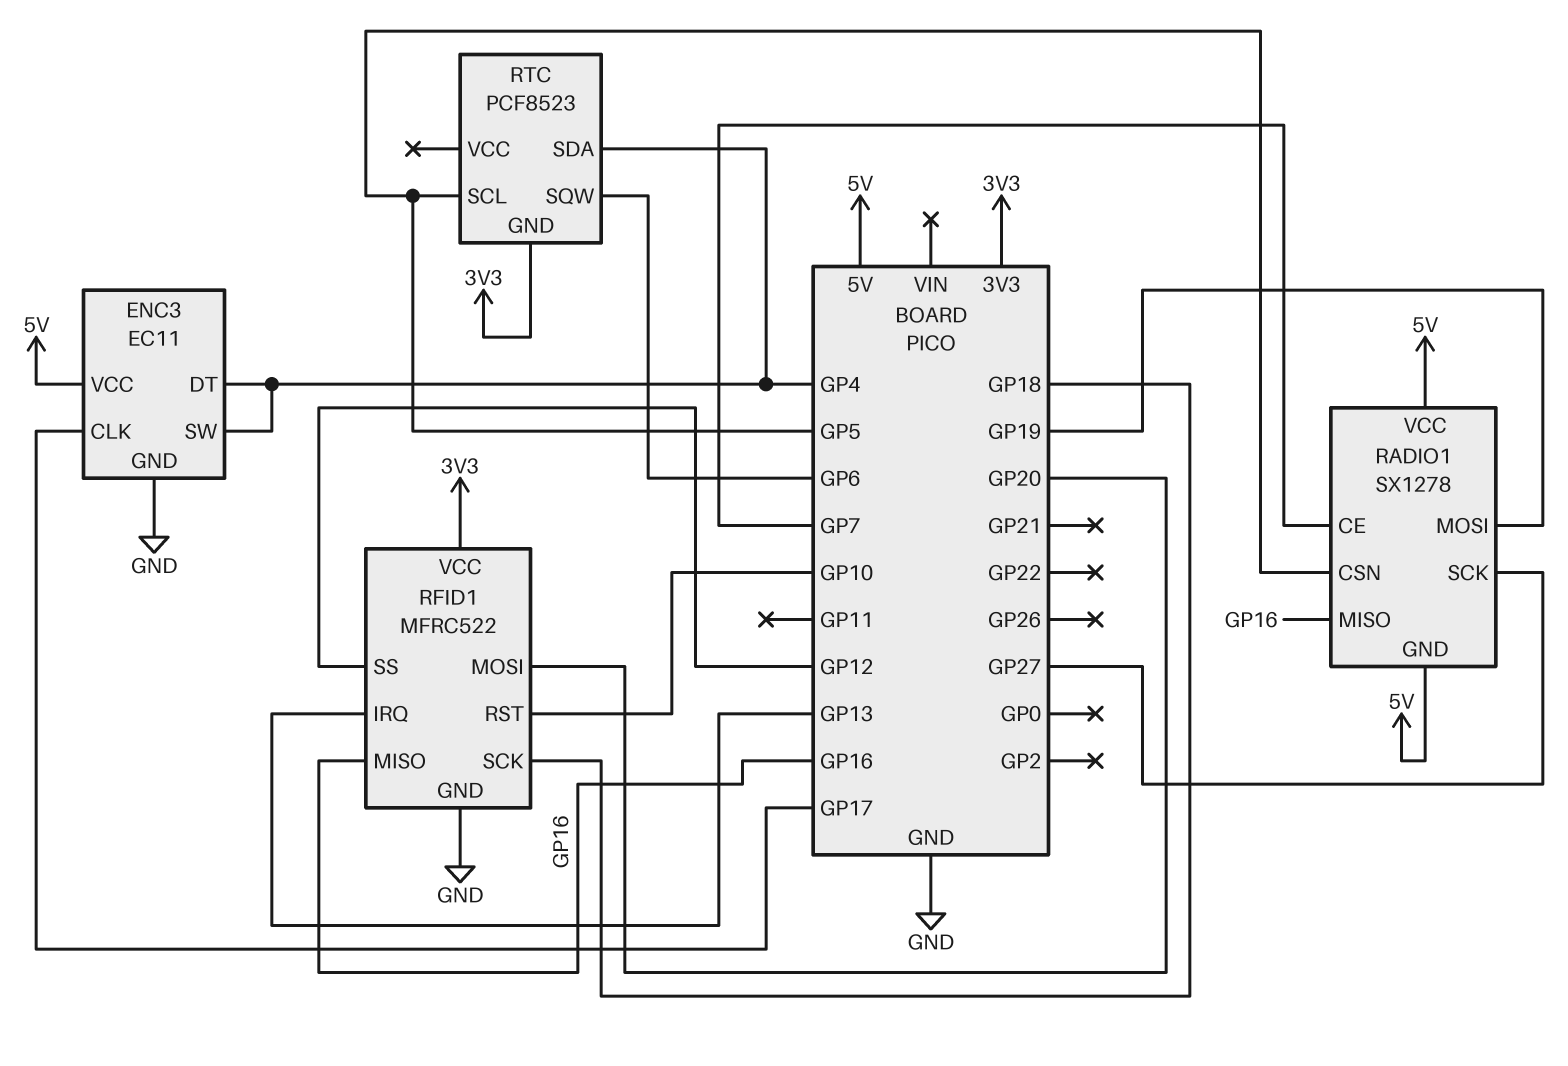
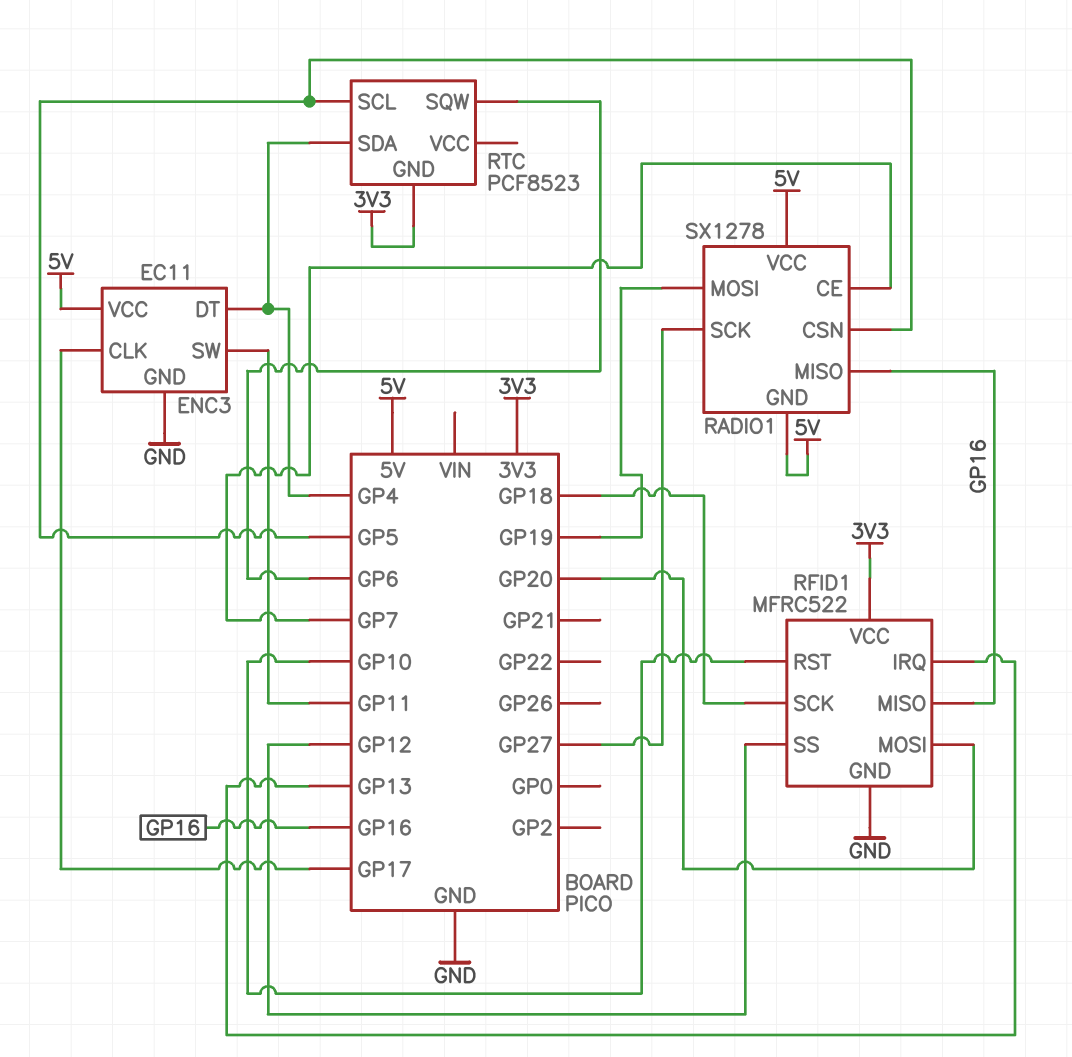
ENC3 pin SW: GP4 -> GP11

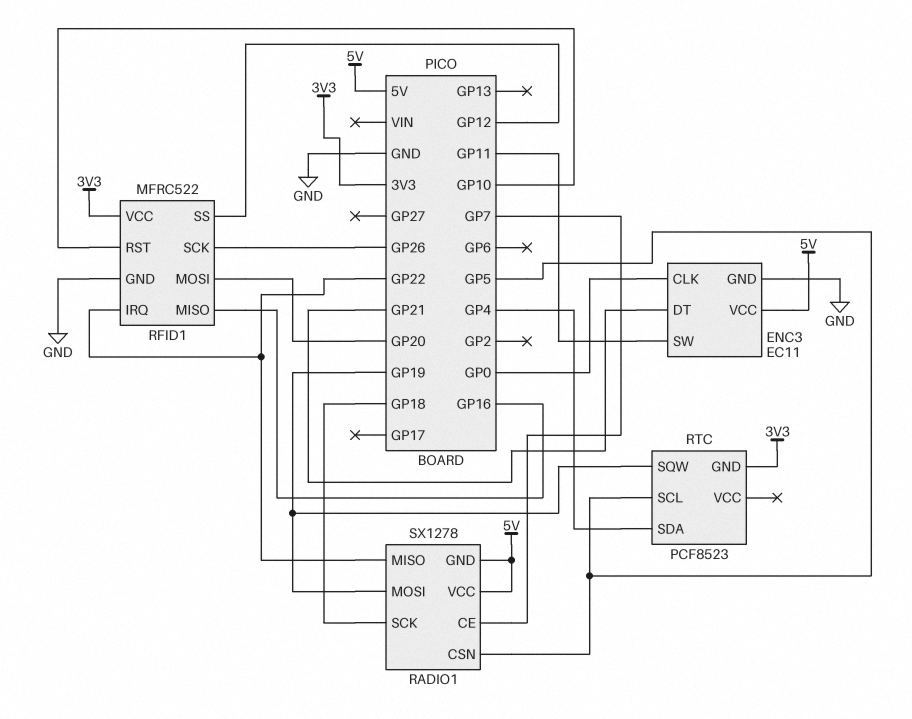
ENC3 pin CLK: GP17 -> GP0
ENC3 pin DT: GP4 -> GP21
RADIO1 pin MISO: GP16 -> GP22
RADIO1 pin SCK: GP27 -> GP18
RFID1 pin IRQ: GP13 -> GP22
RFID1 pin SCK: GP18 -> GP26
RTC pin SQW: GP6 -> GP19

